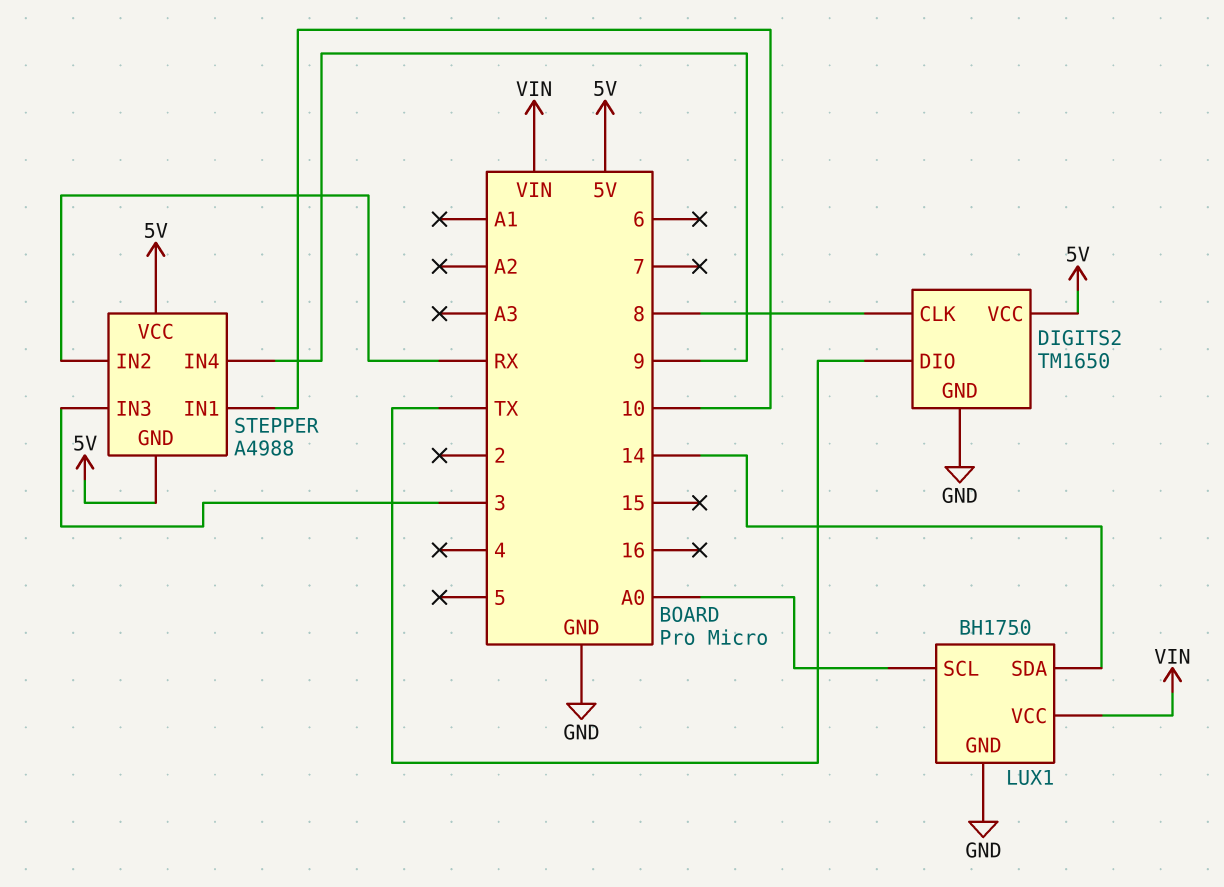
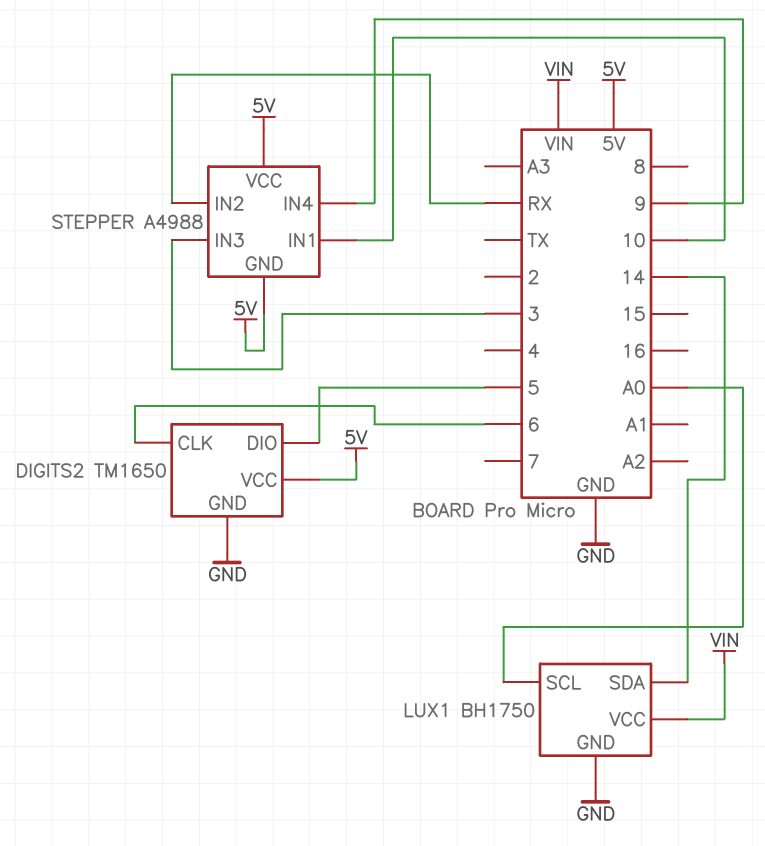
DIGITS2 pin CLK: 8 -> 6
DIGITS2 pin DIO: TX -> 5

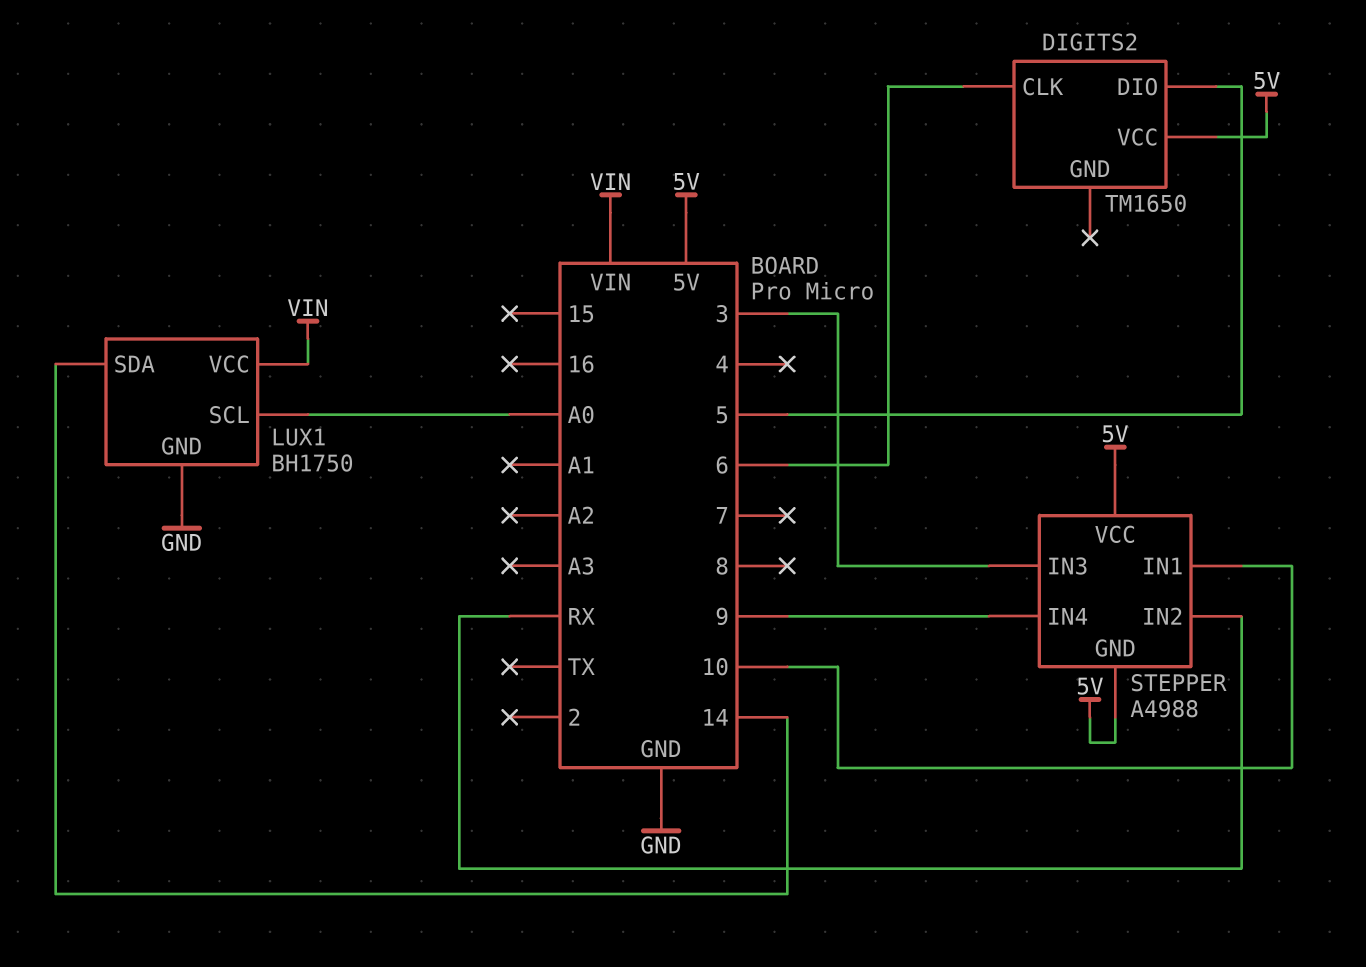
DIGITS2 pin GND: GND -> none

